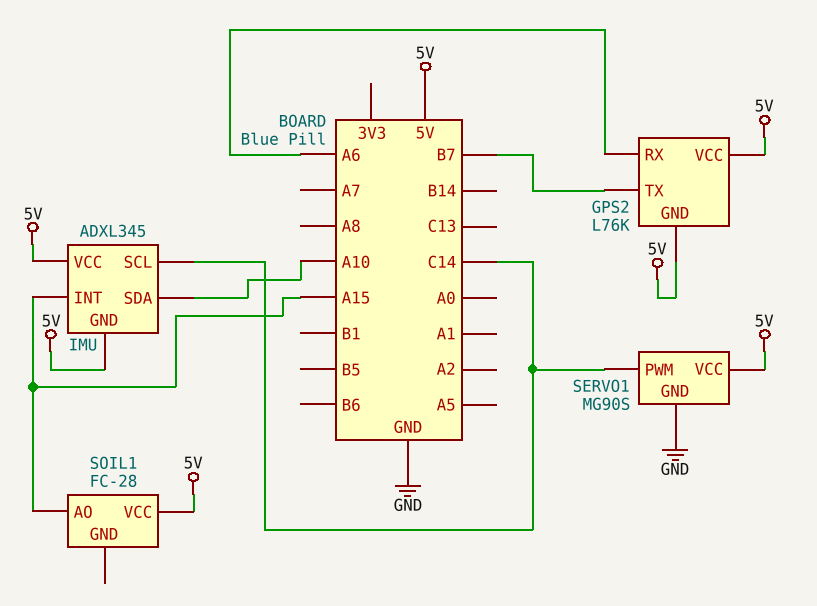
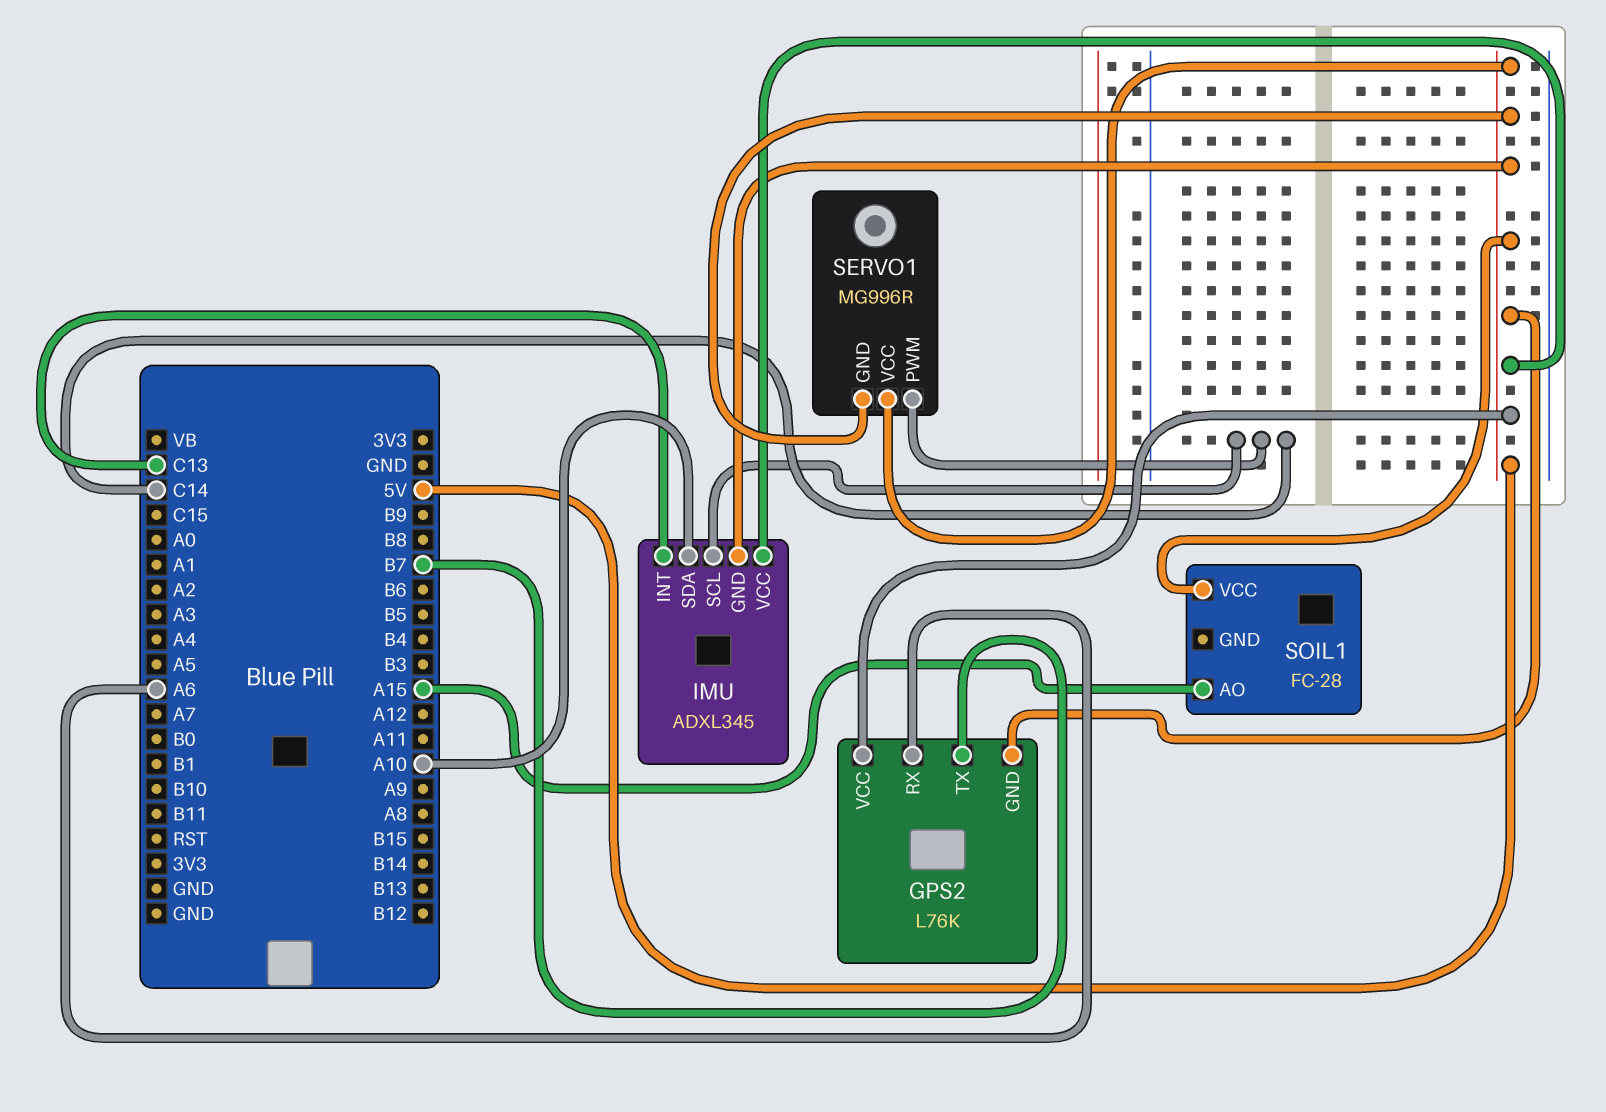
IMU pin INT: A15 -> C13
SERVO1: MG90S -> MG996R
SERVO1 pin GND: GND -> 5V

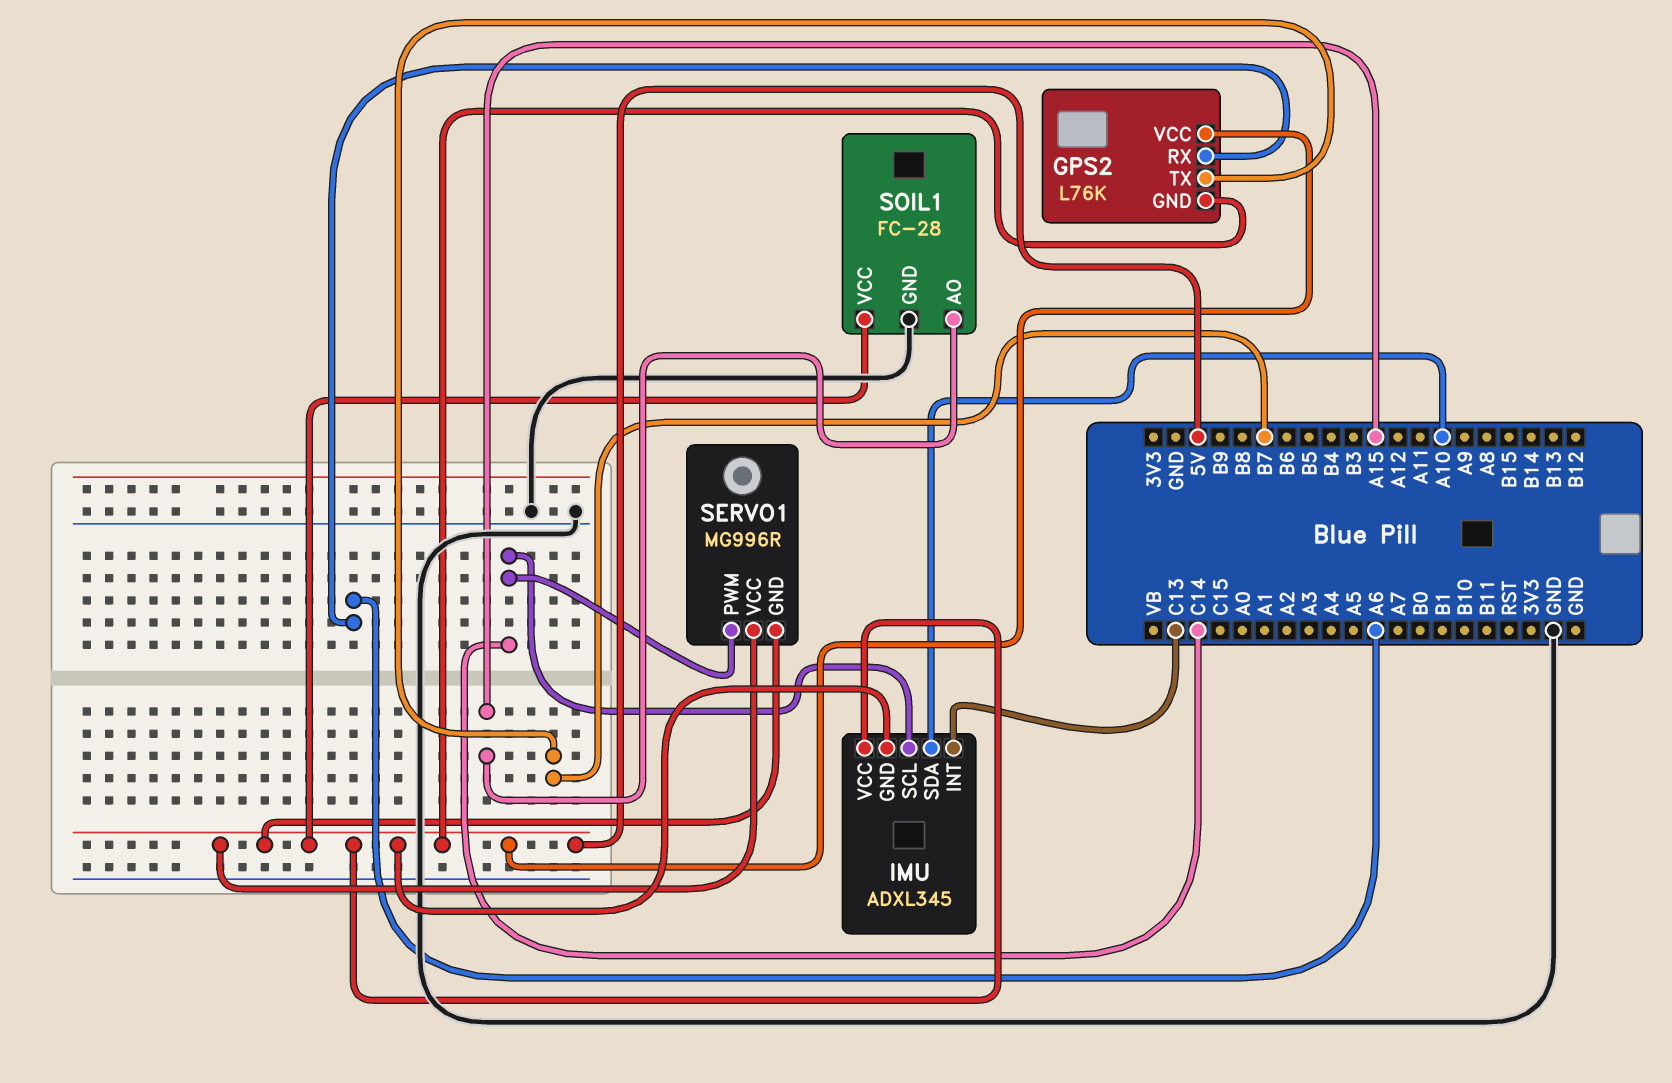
SOIL1 pin GND: none -> GND

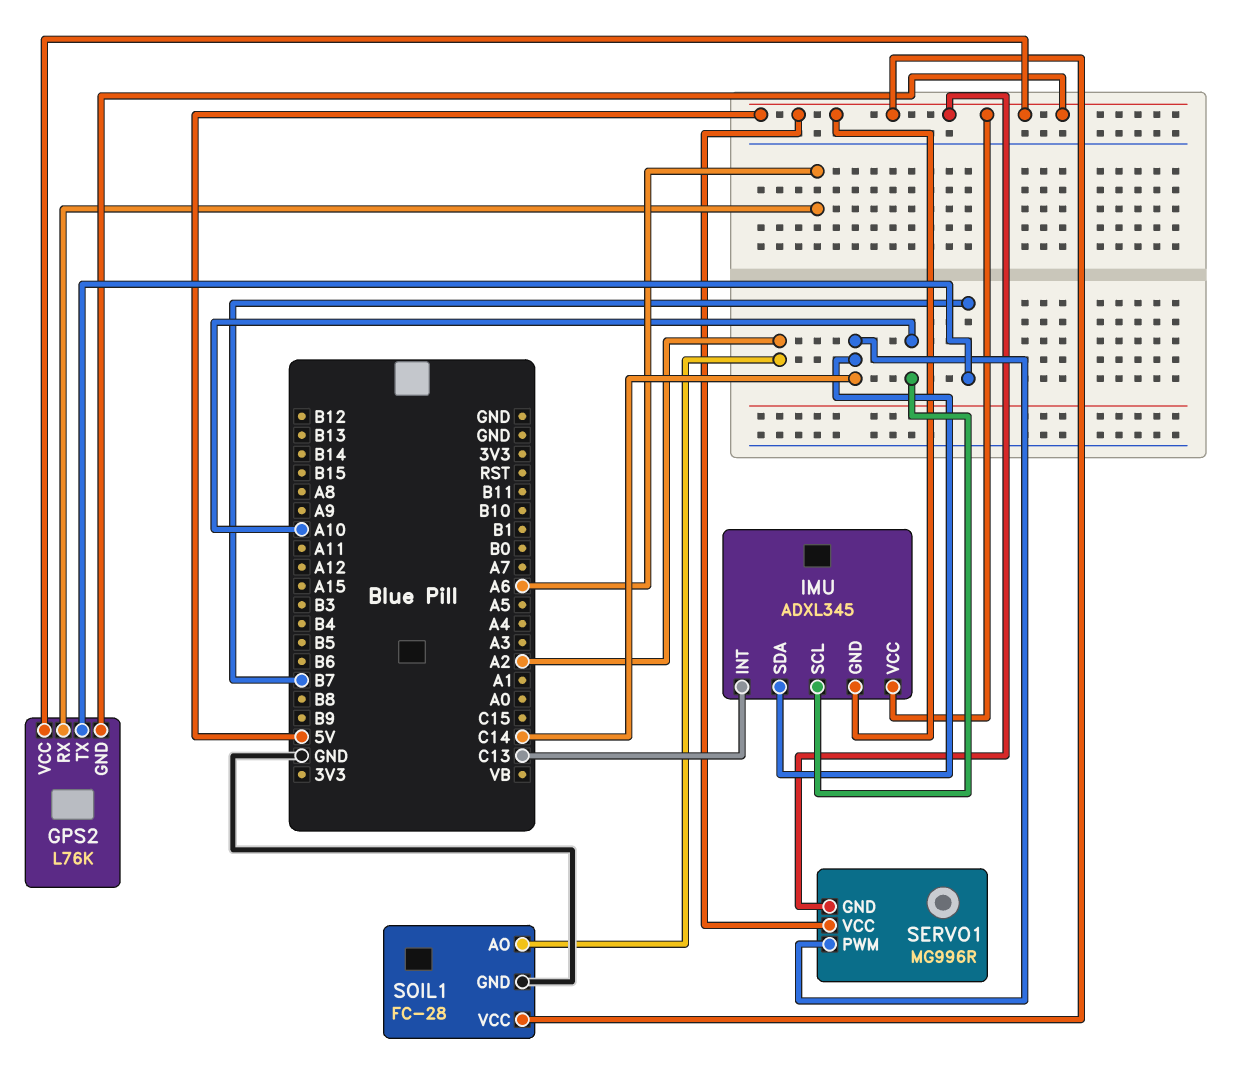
IMU pin SCL: C14 -> A10
IMU pin SDA: A10 -> C14
SOIL1 pin AO: A15 -> A2

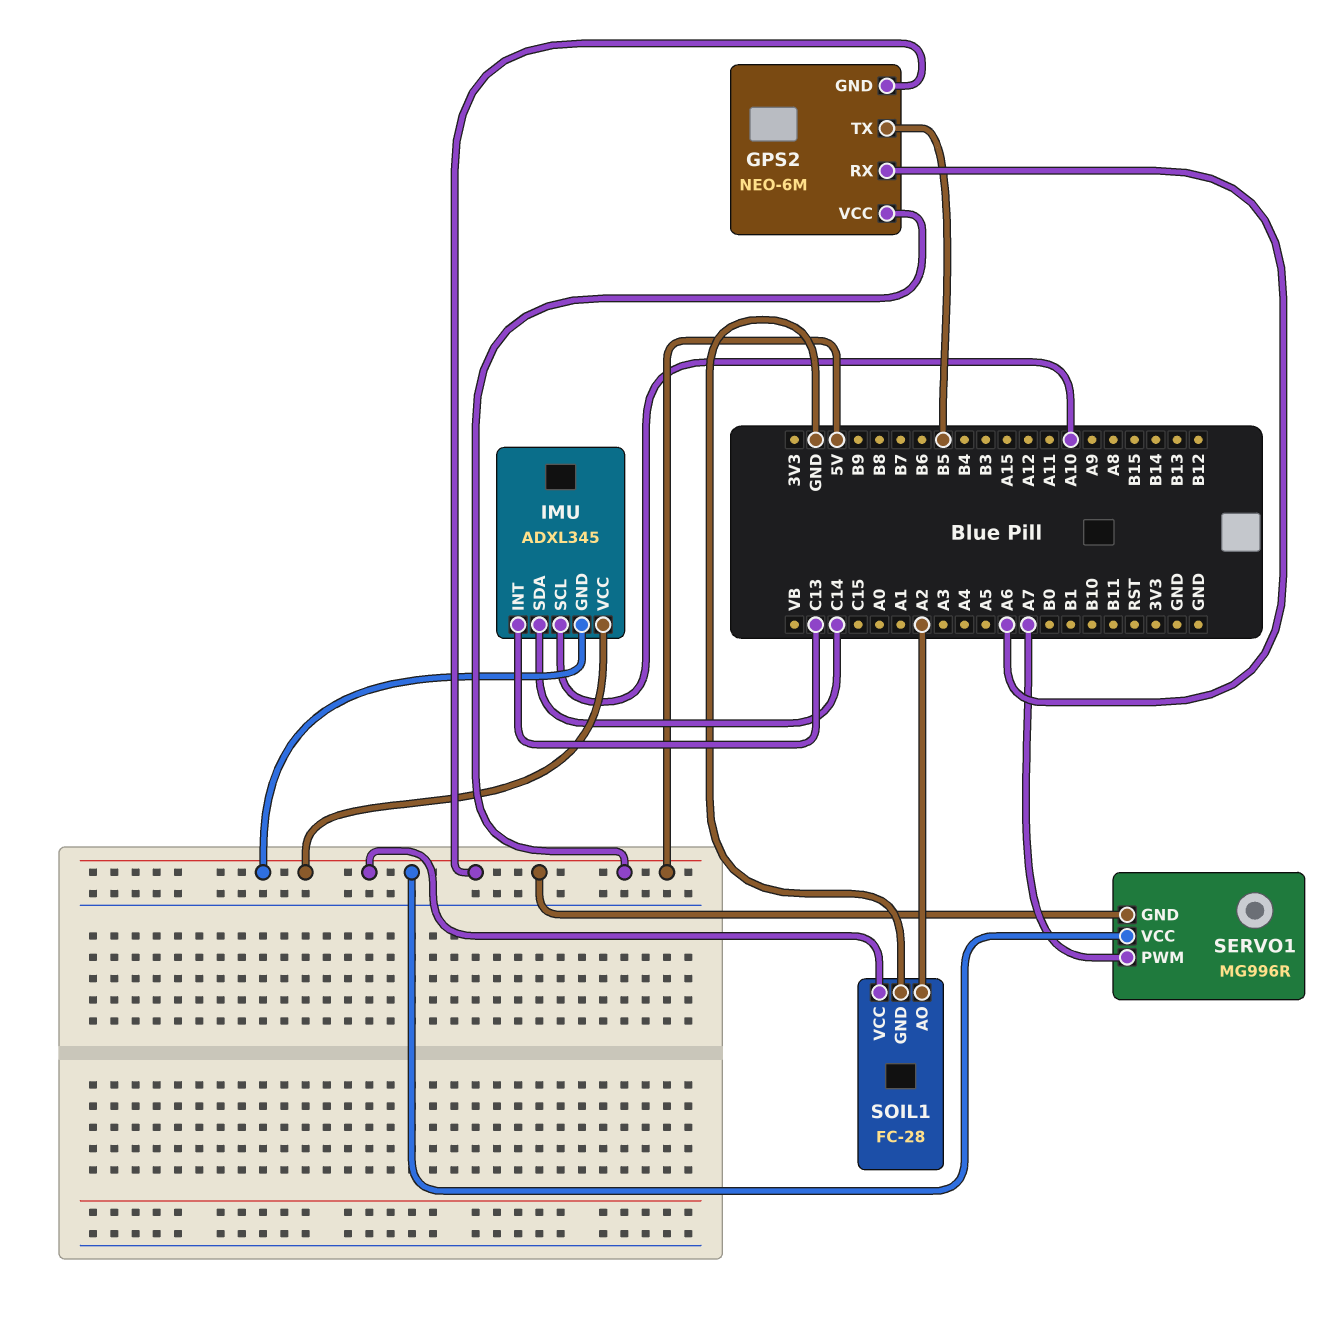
GPS2: L76K -> NEO-6M
GPS2 pin TX: B7 -> B5
SERVO1 pin PWM: C14 -> A7

